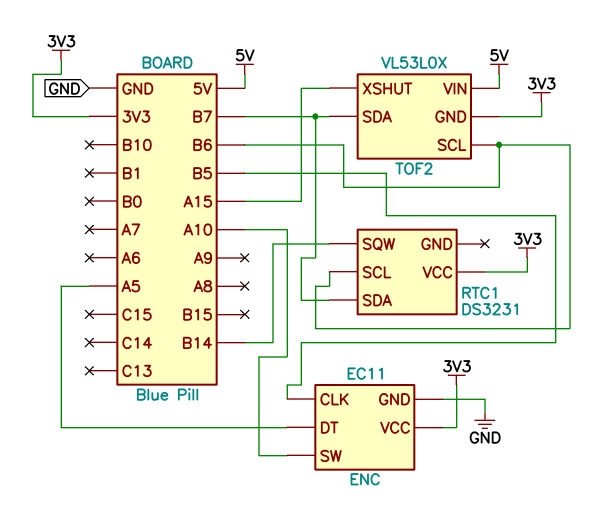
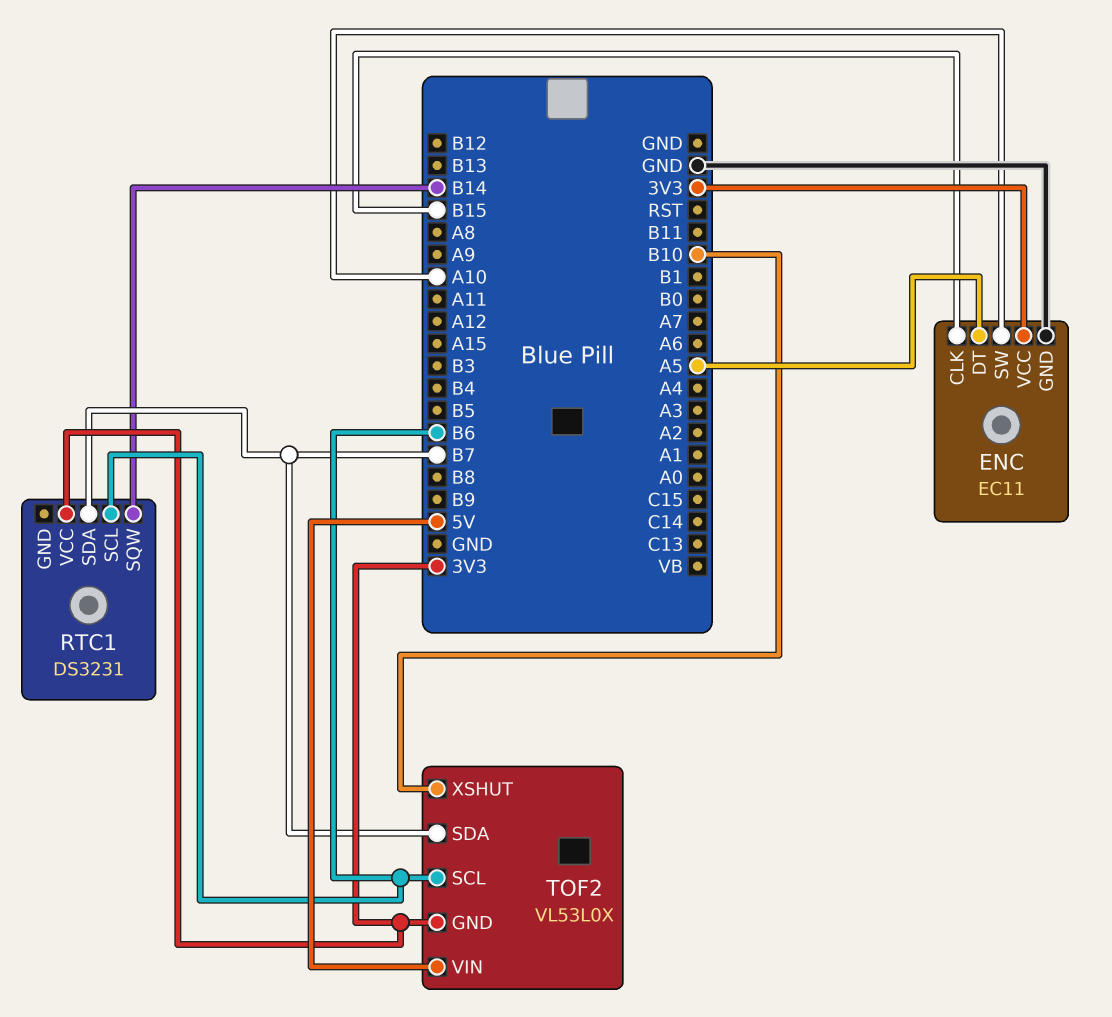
ENC pin CLK: B5 -> B15
TOF2 pin XSHUT: A15 -> B10

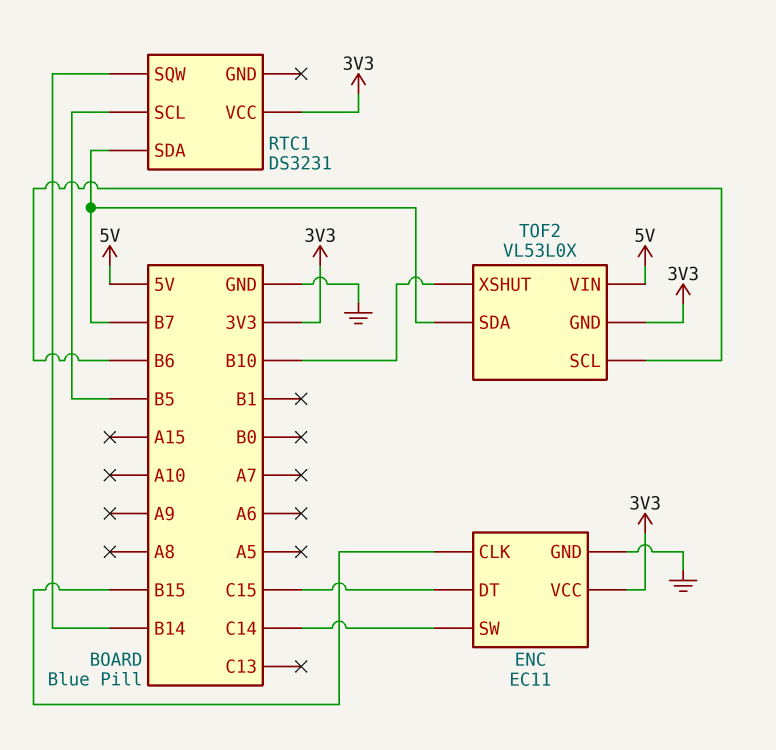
ENC pin DT: A5 -> C15
ENC pin SW: A10 -> C14
RTC1 pin SCL: B6 -> B5

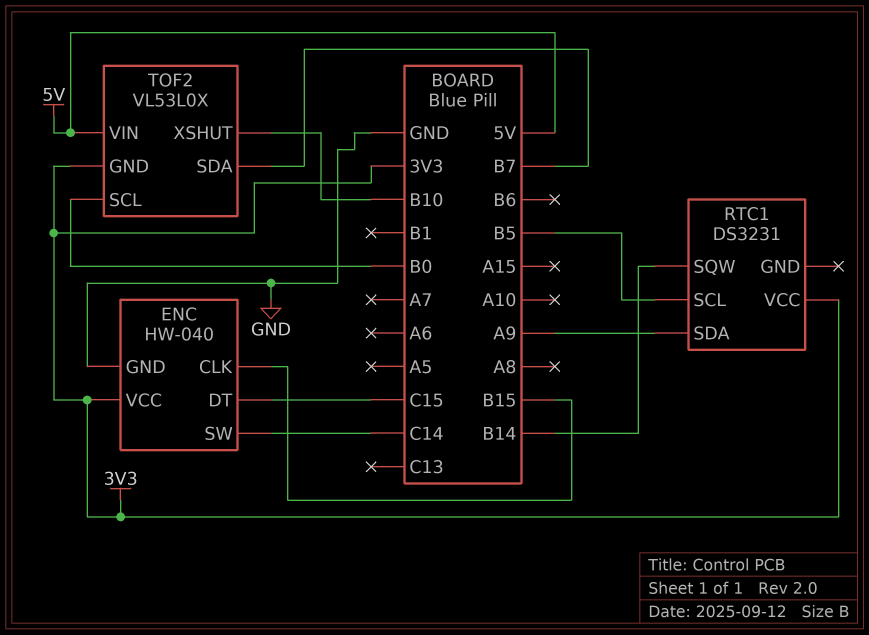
ENC: EC11 -> HW-040
RTC1 pin SDA: B7 -> A9
TOF2 pin SCL: B6 -> B0

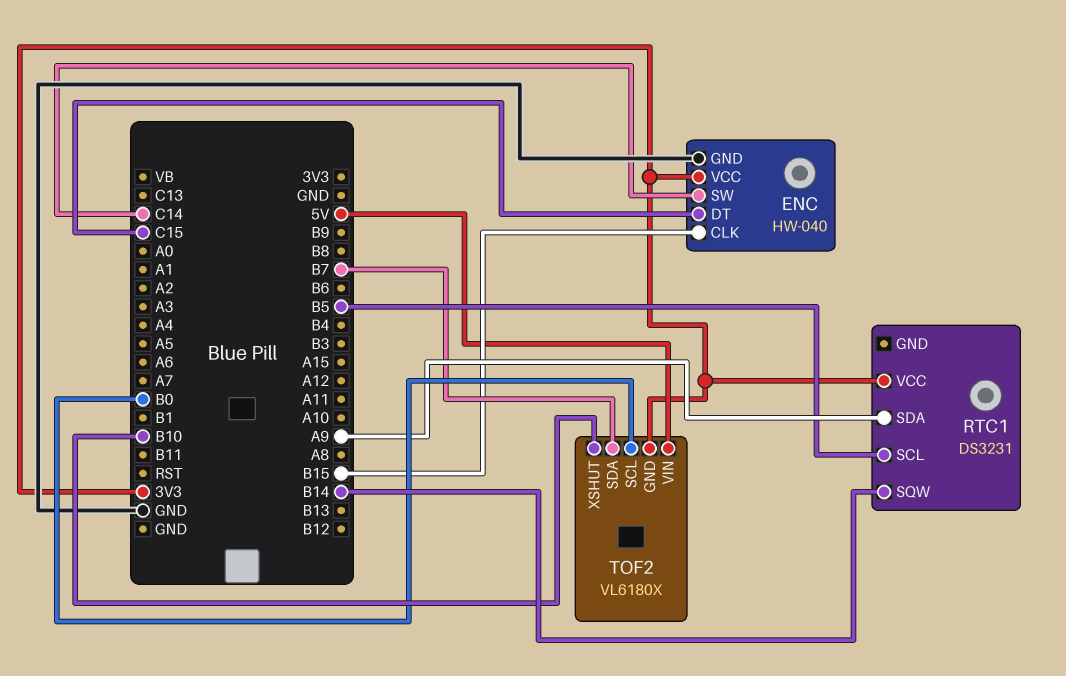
TOF2: VL53L0X -> VL6180X

